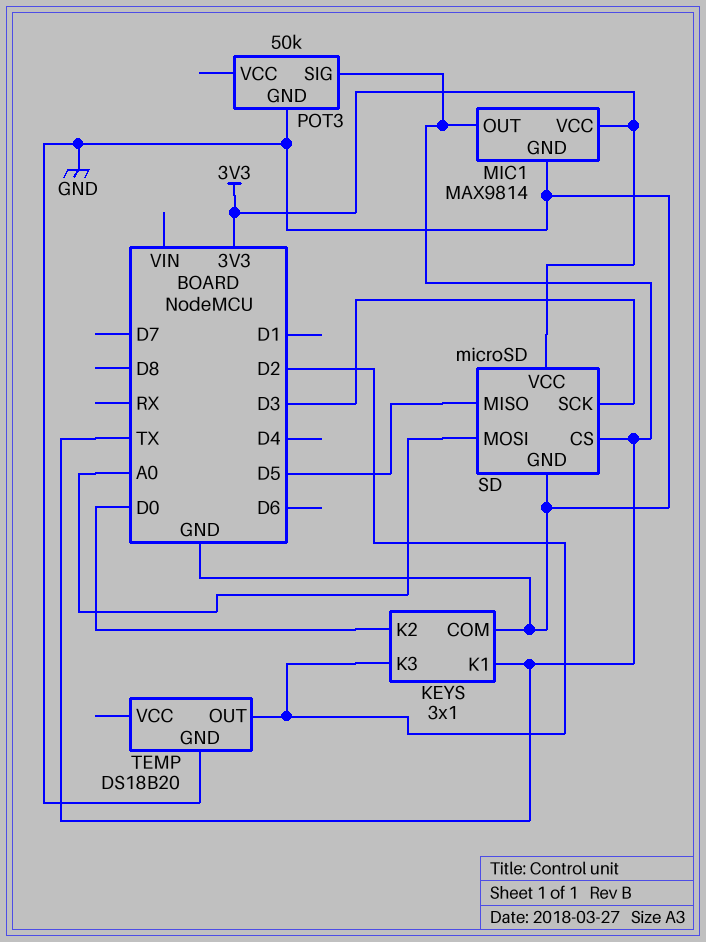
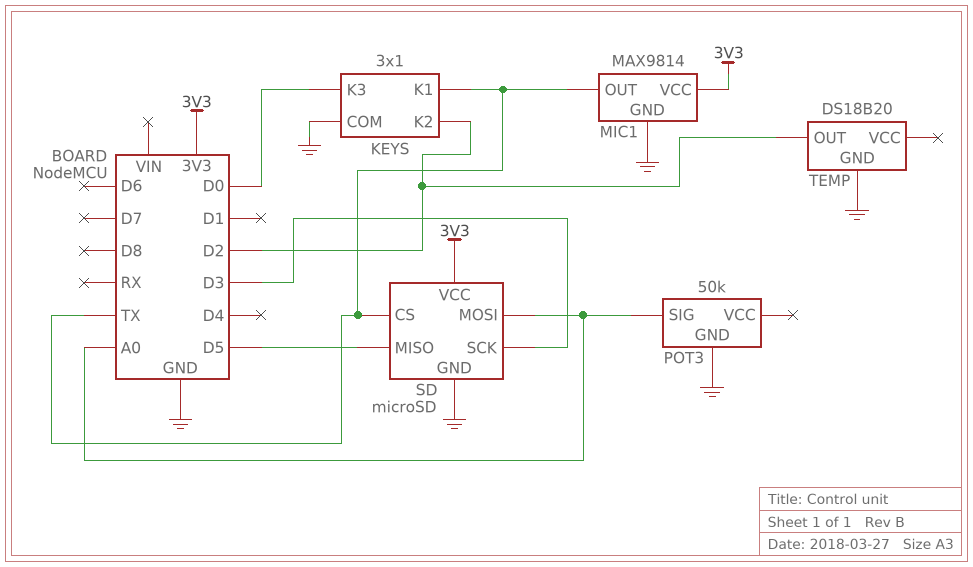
KEYS pin K2: D0 -> D2
KEYS pin K3: D2 -> D0
POT3 pin SIG: TX -> A0

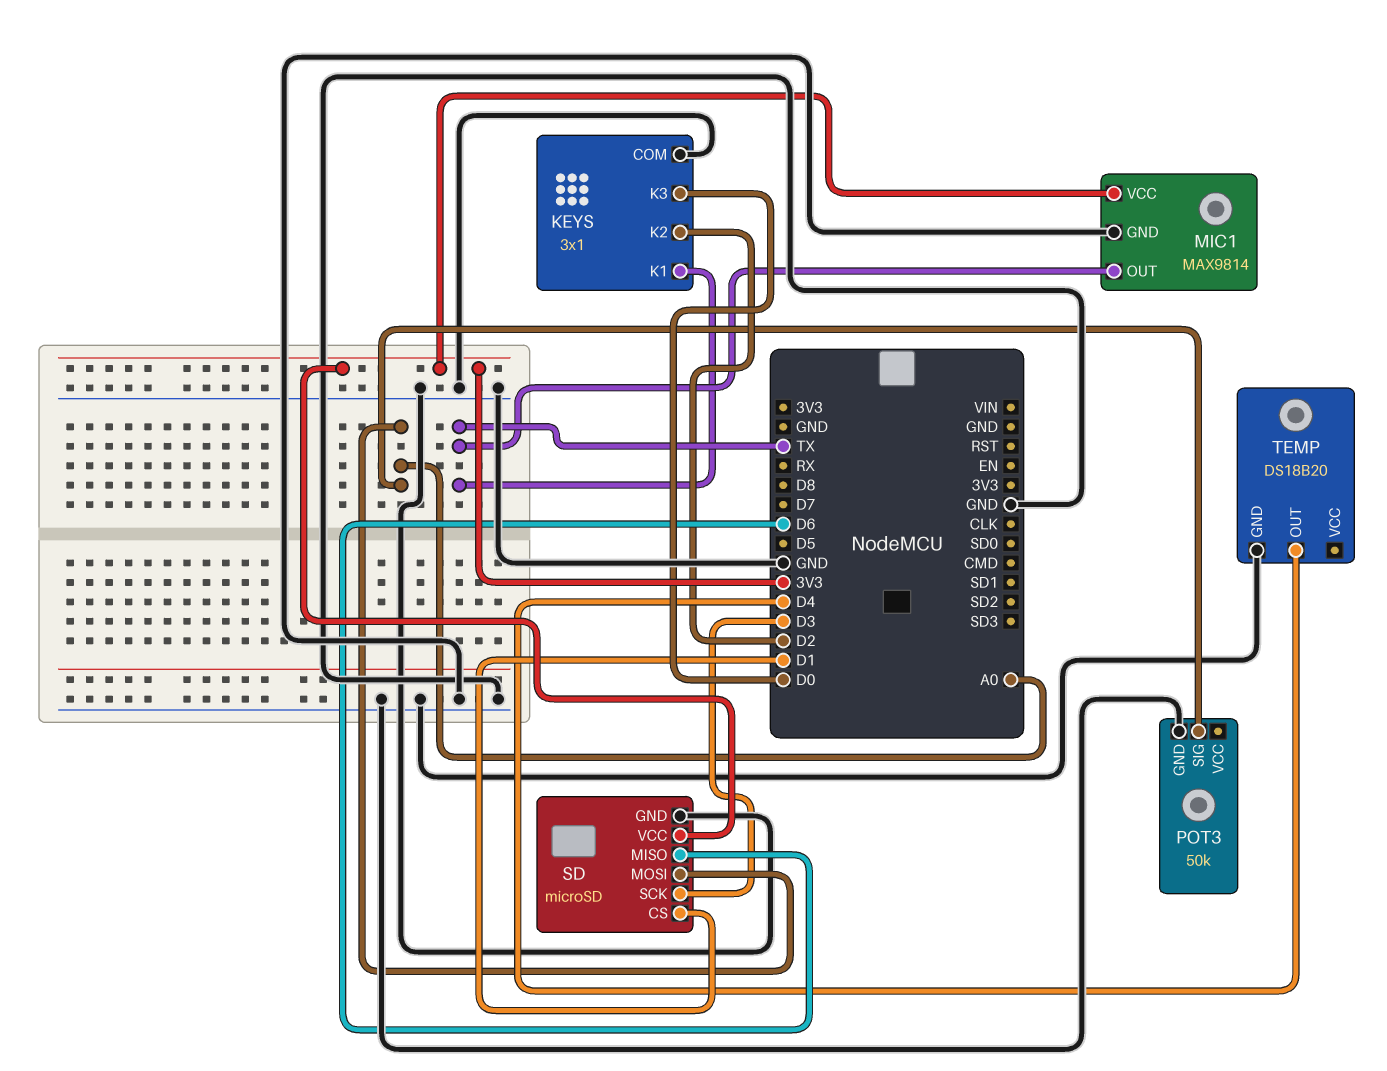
SD pin CS: TX -> D1
SD pin MISO: D5 -> D6
TEMP pin OUT: D2 -> D4

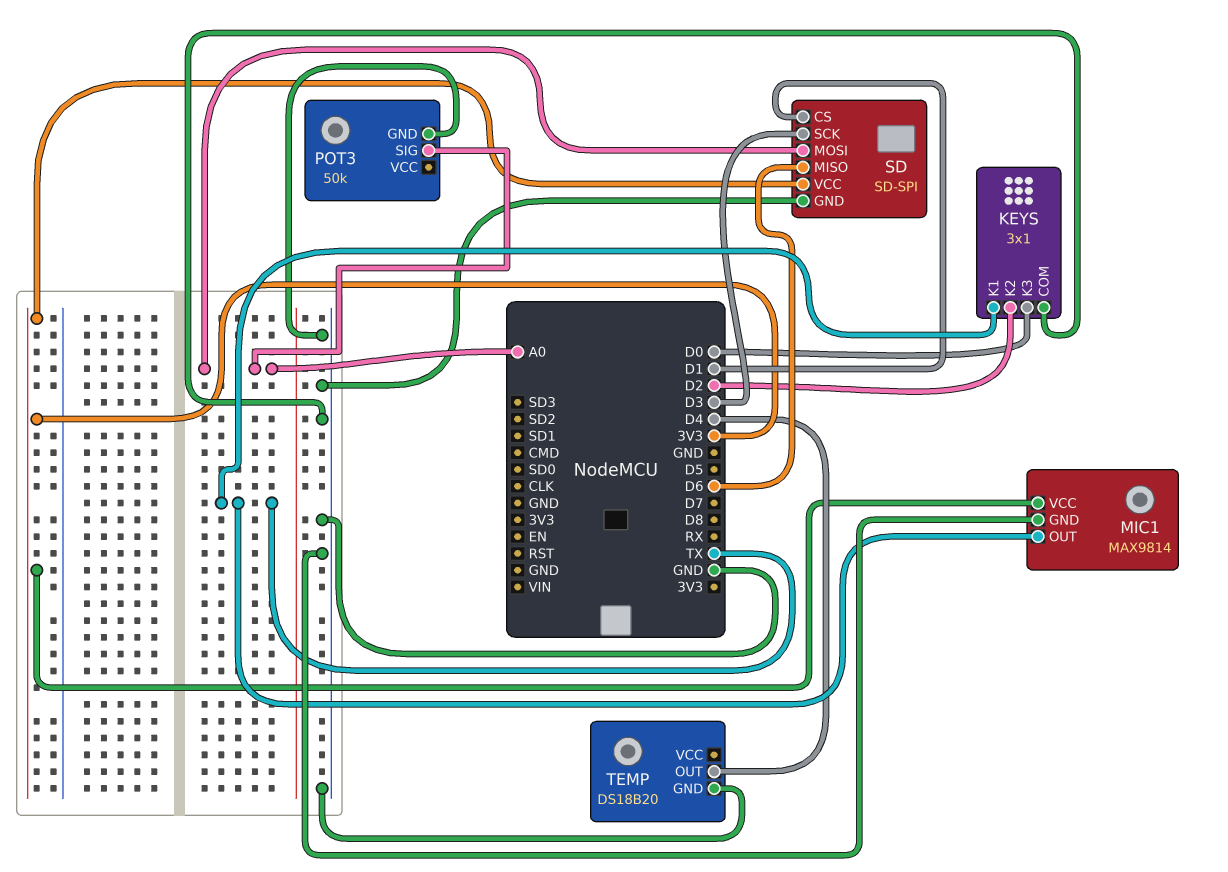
SD: microSD -> SD-SPI

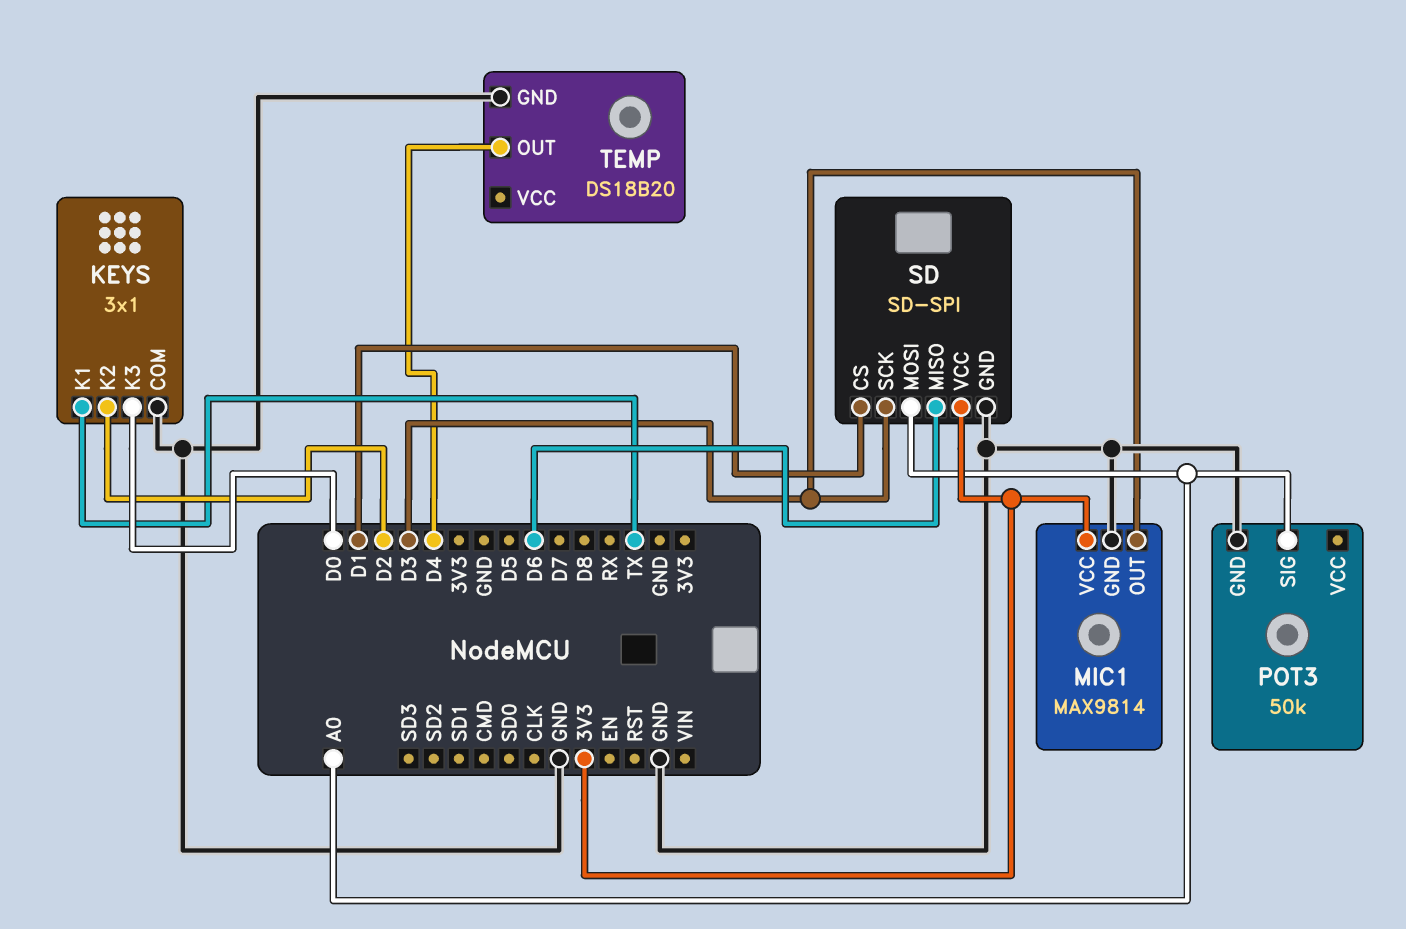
MIC1 pin OUT: TX -> D3

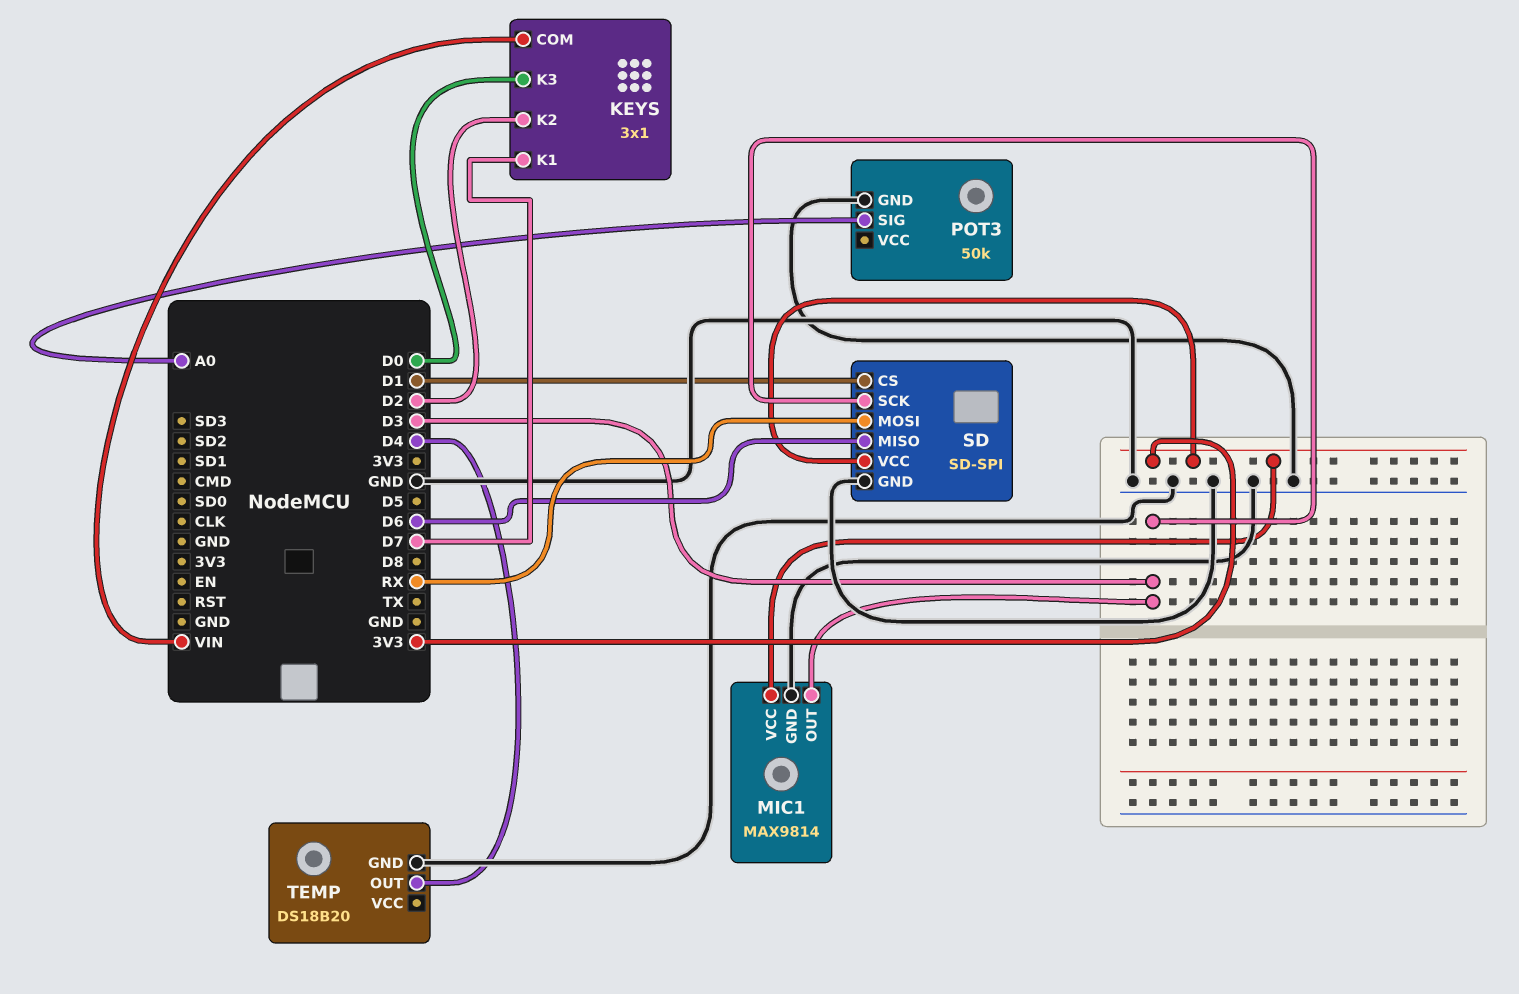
KEYS pin COM: GND -> VIN
KEYS pin K1: TX -> D7
SD pin MOSI: A0 -> RX

